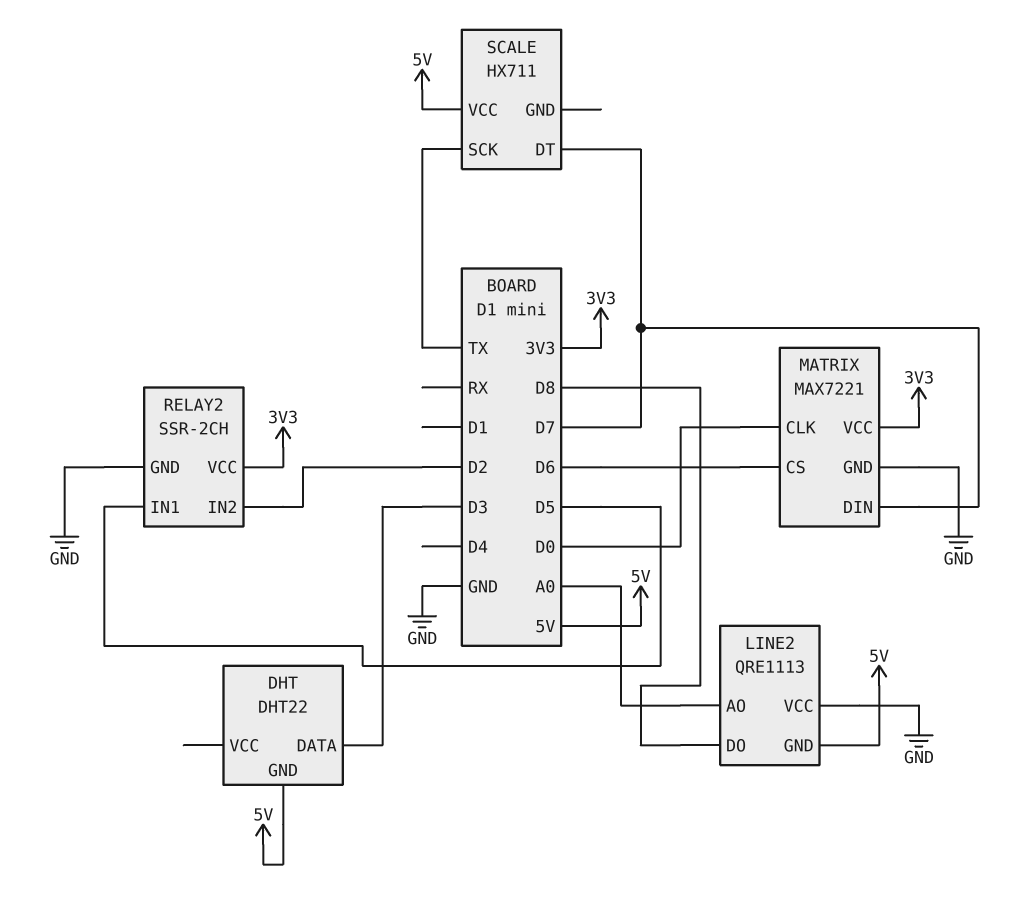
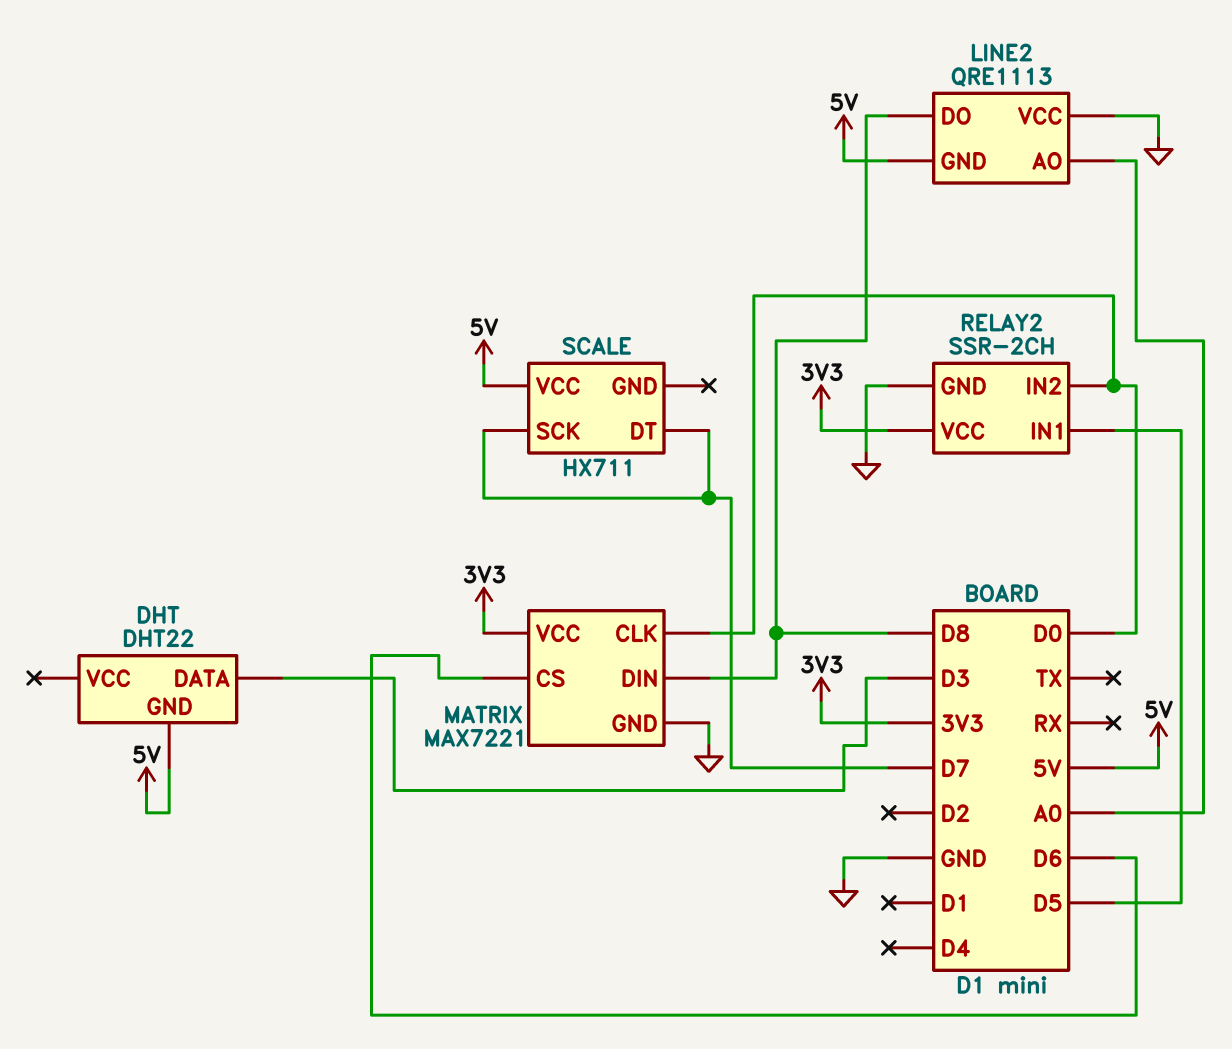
MATRIX pin DIN: D7 -> D8
RELAY2 pin IN2: D2 -> D0
SCALE pin SCK: TX -> D7

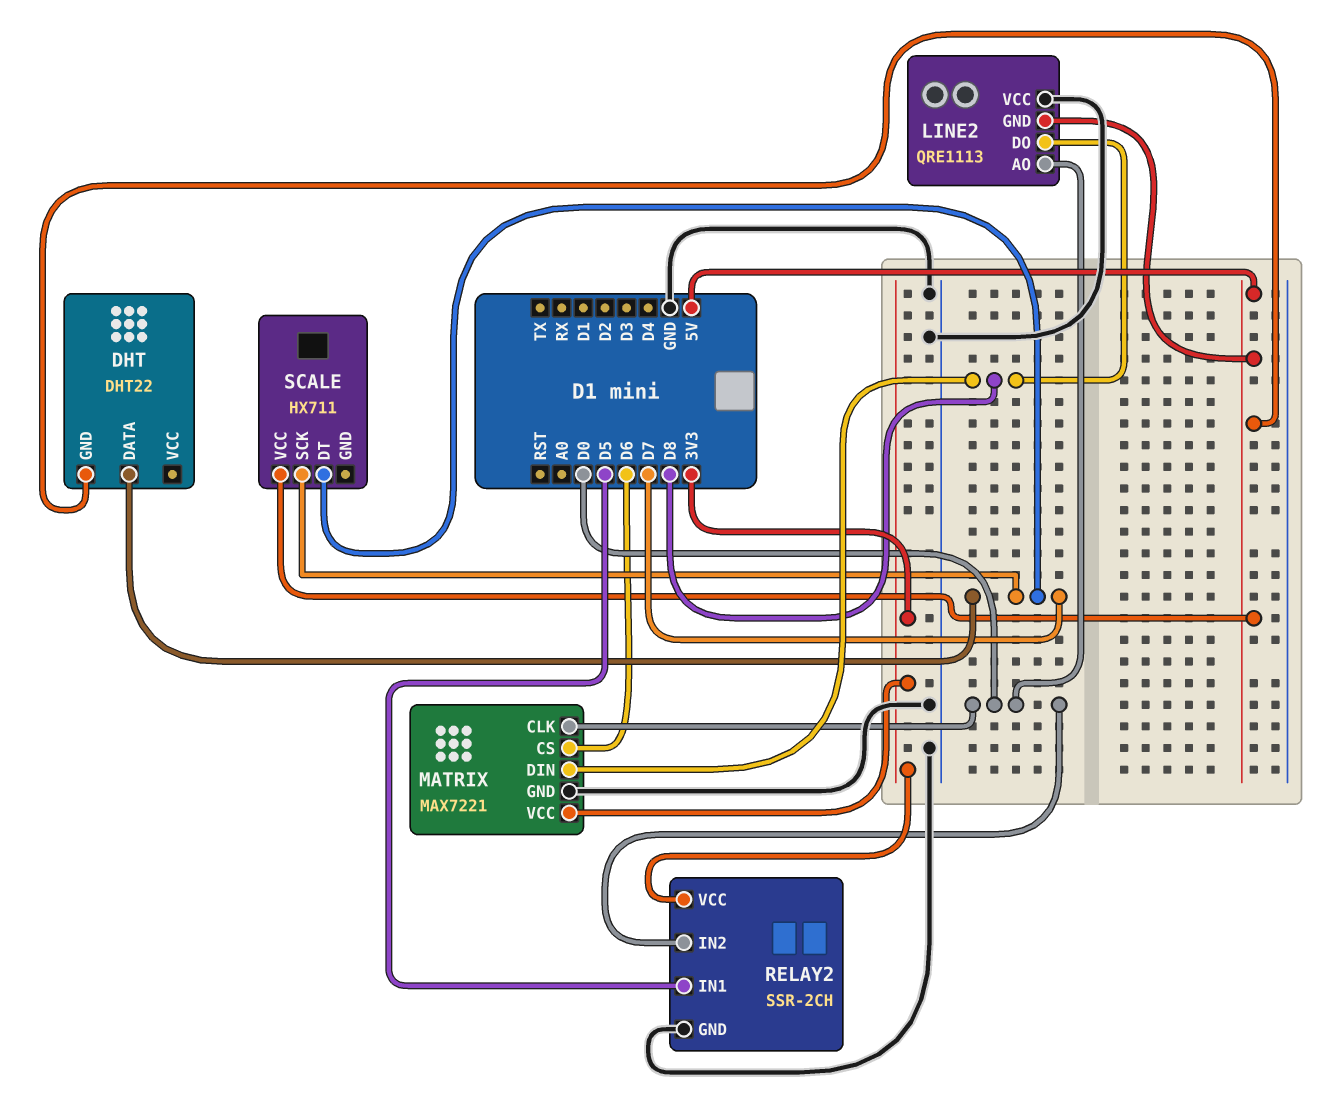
DHT pin DATA: D3 -> D7
LINE2 pin AO: A0 -> D0

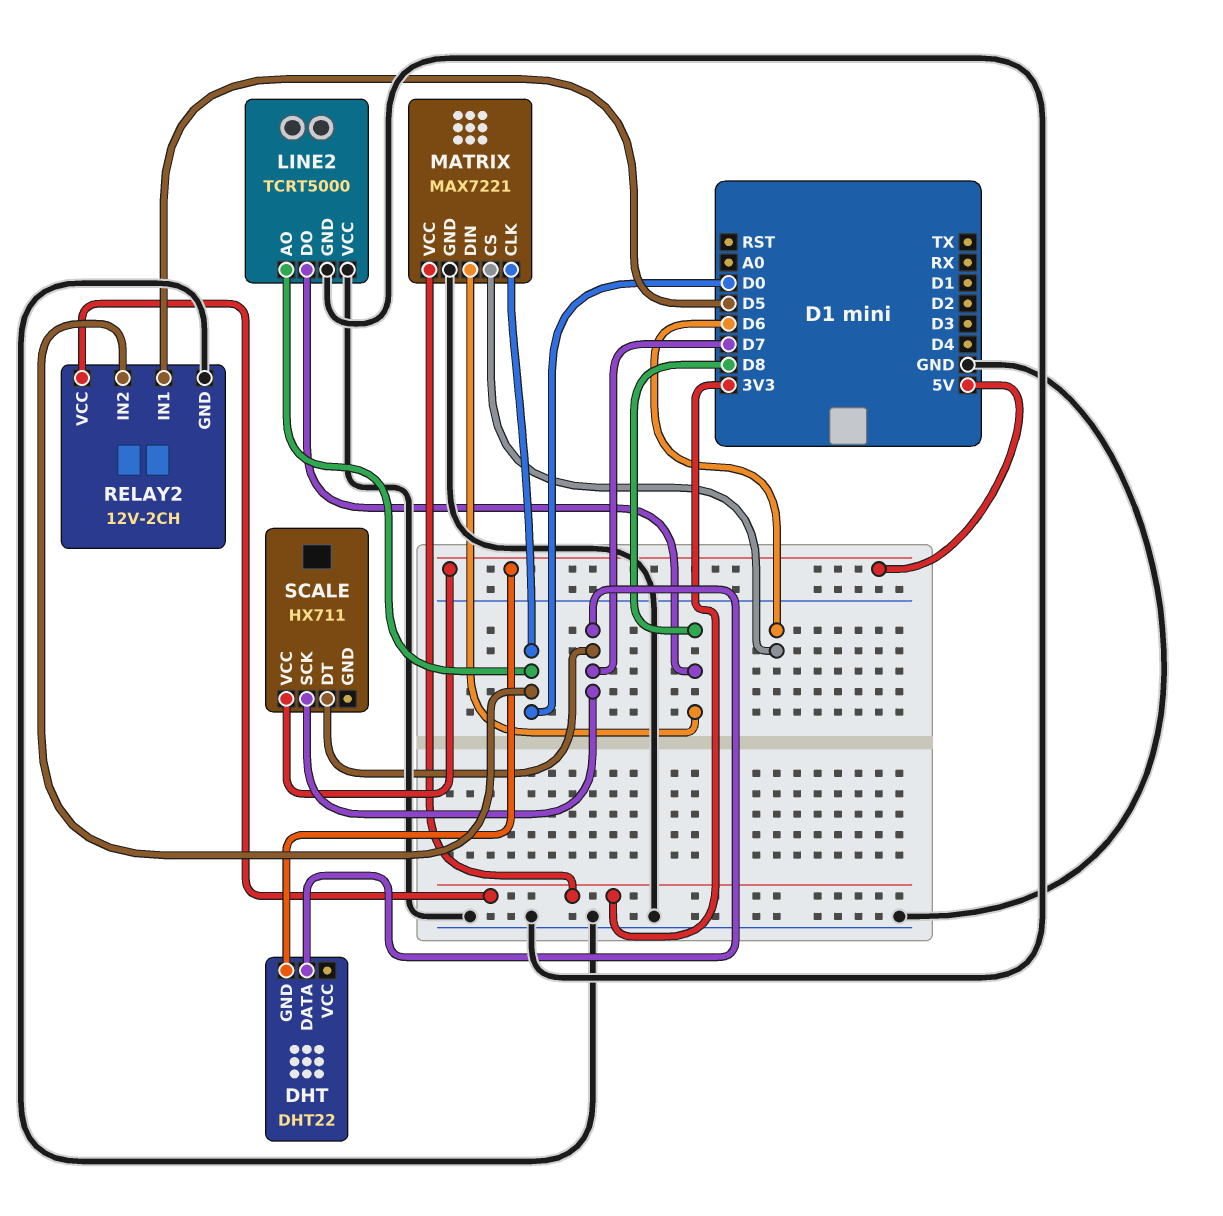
LINE2: QRE1113 -> TCRT5000
LINE2 pin GND: 5V -> GND
RELAY2: SSR-2CH -> 12V-2CH

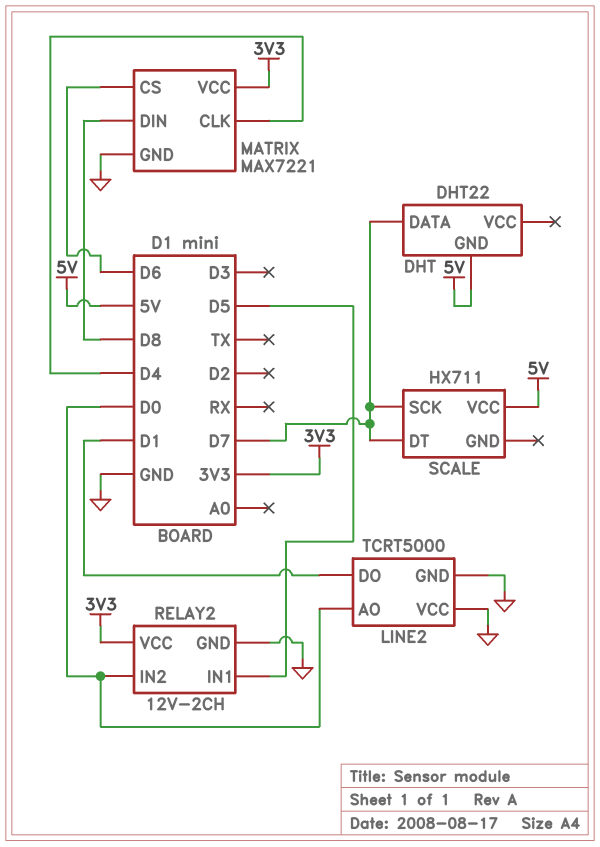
LINE2 pin DO: D8 -> D1
MATRIX pin CLK: D0 -> D4

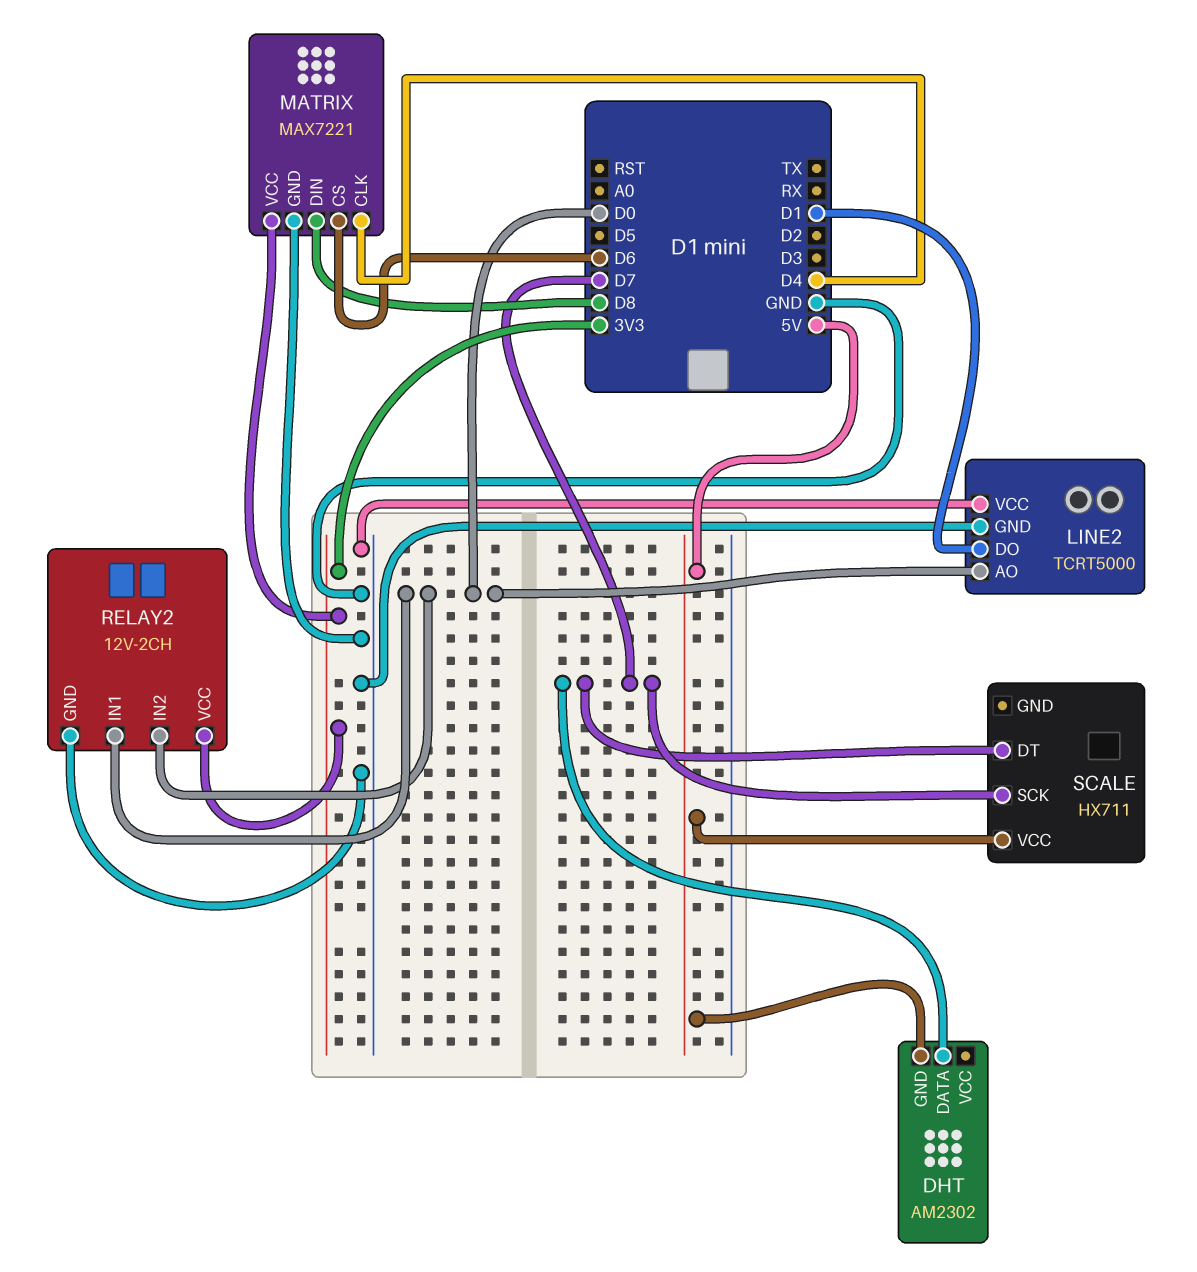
DHT: DHT22 -> AM2302
RELAY2 pin IN1: D5 -> D0

